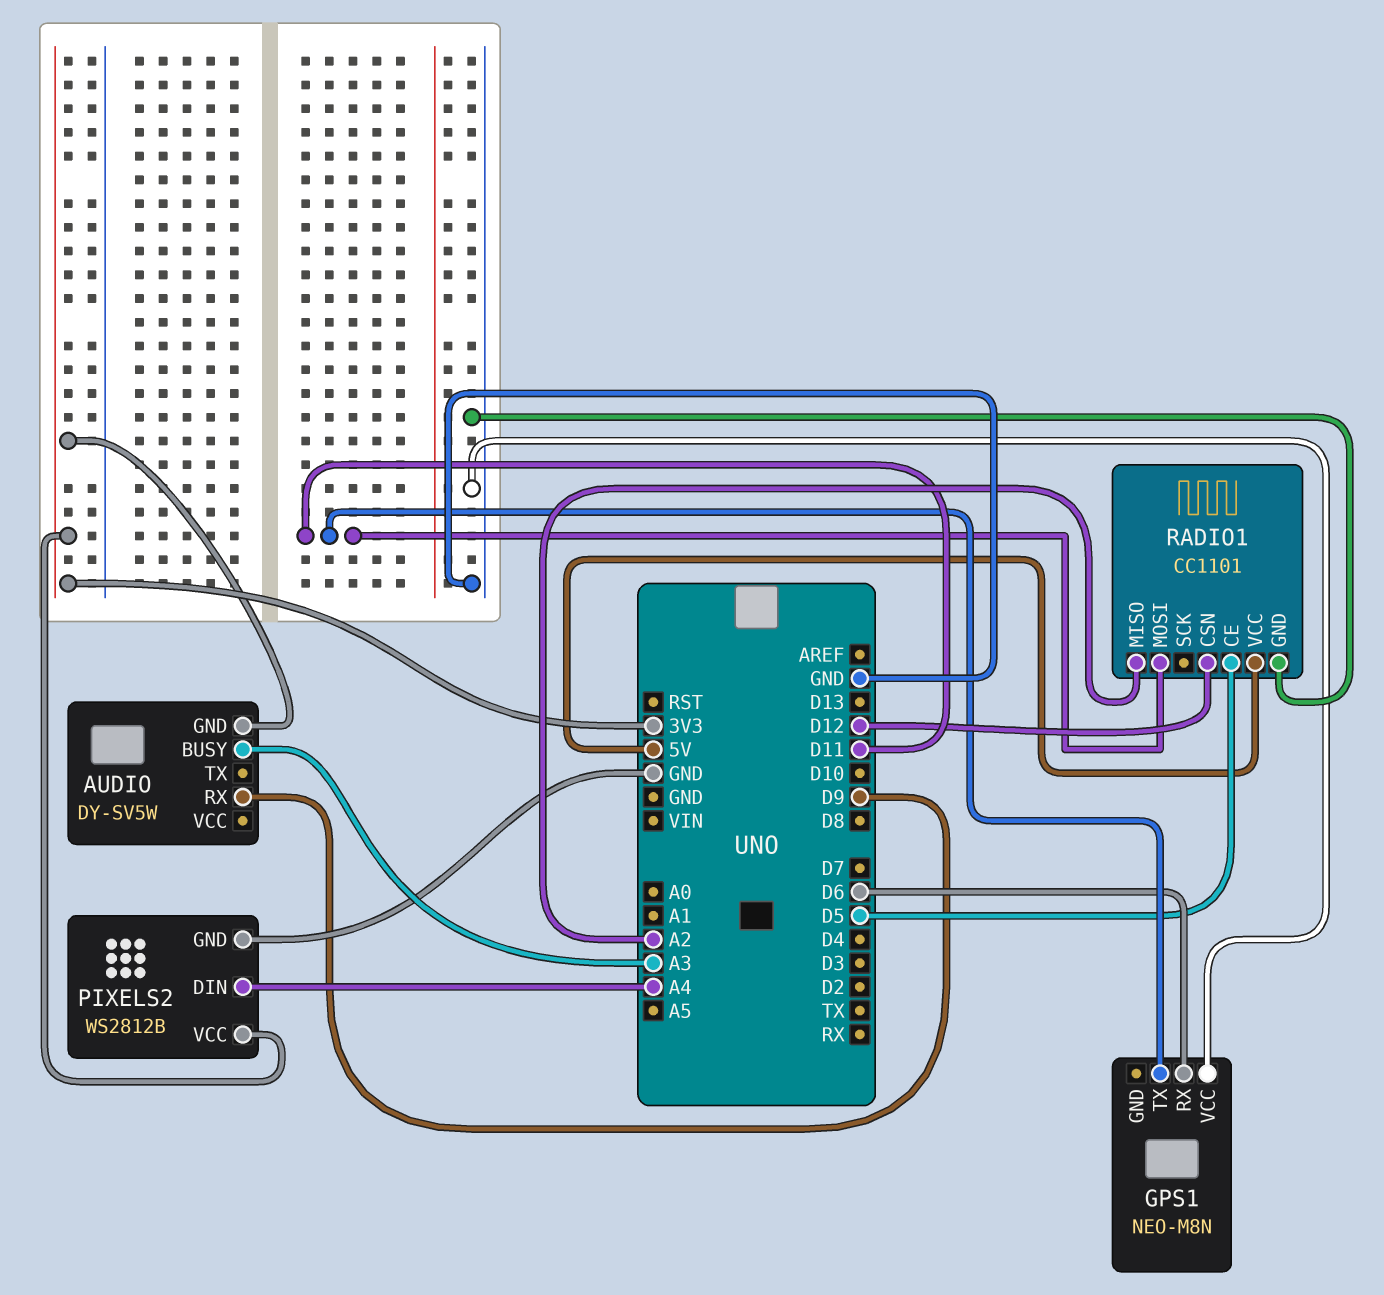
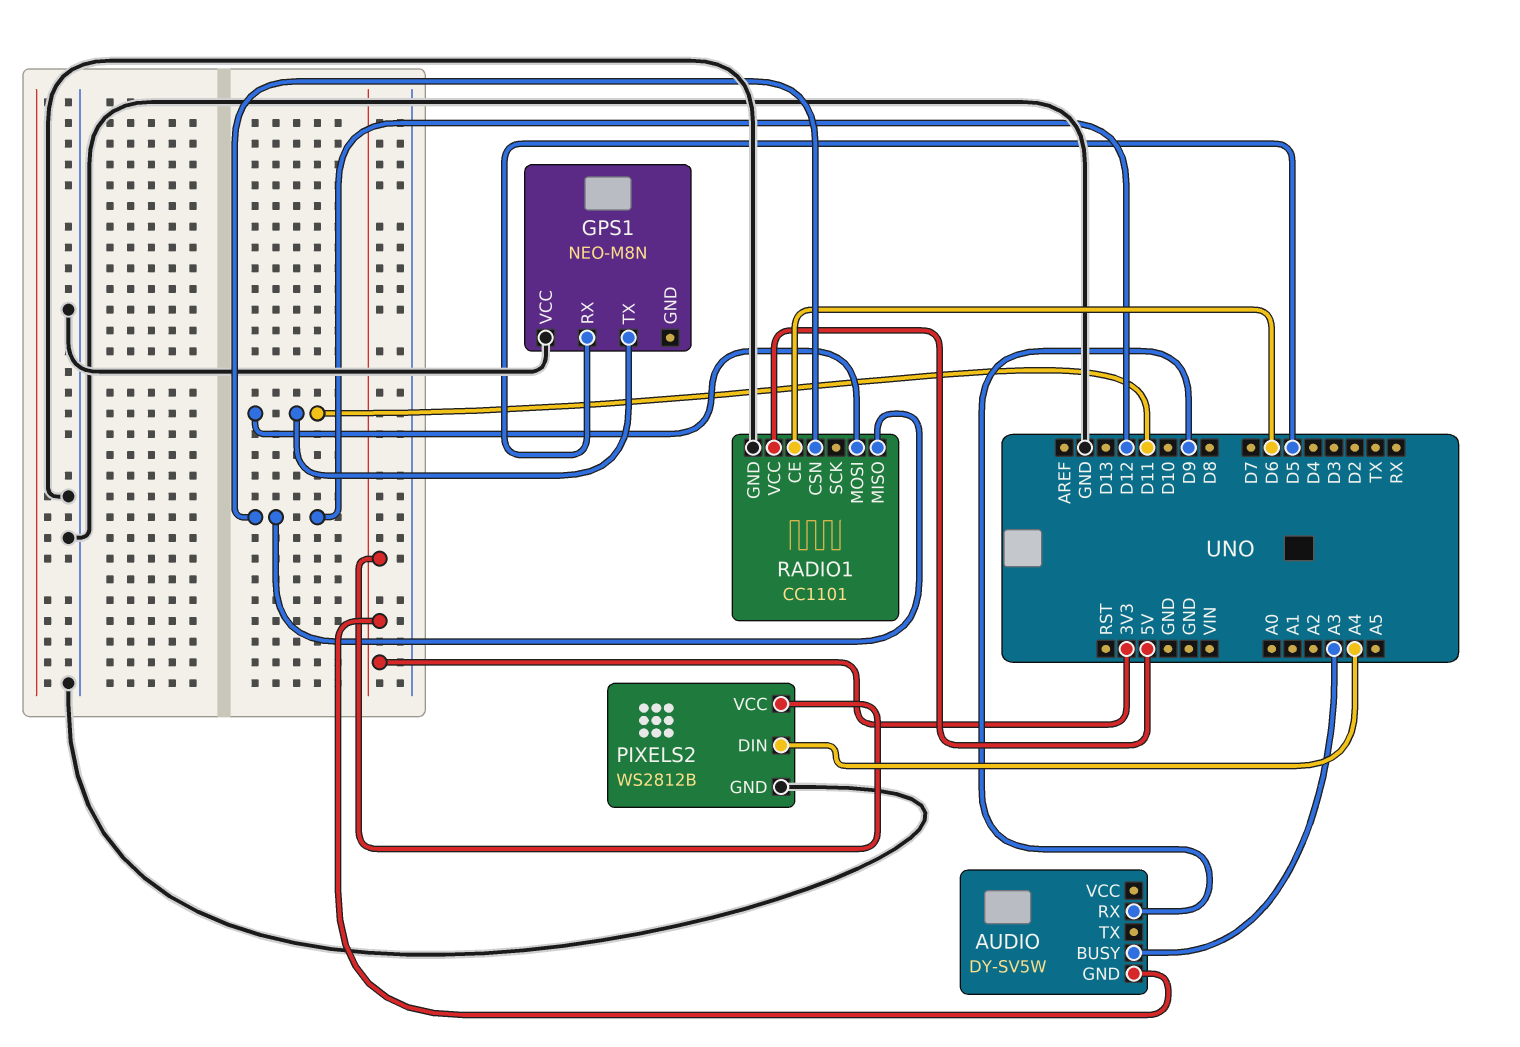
GPS1 pin RX: D6 -> D5
RADIO1 pin CE: D5 -> D6
RADIO1 pin MISO: A2 -> D12

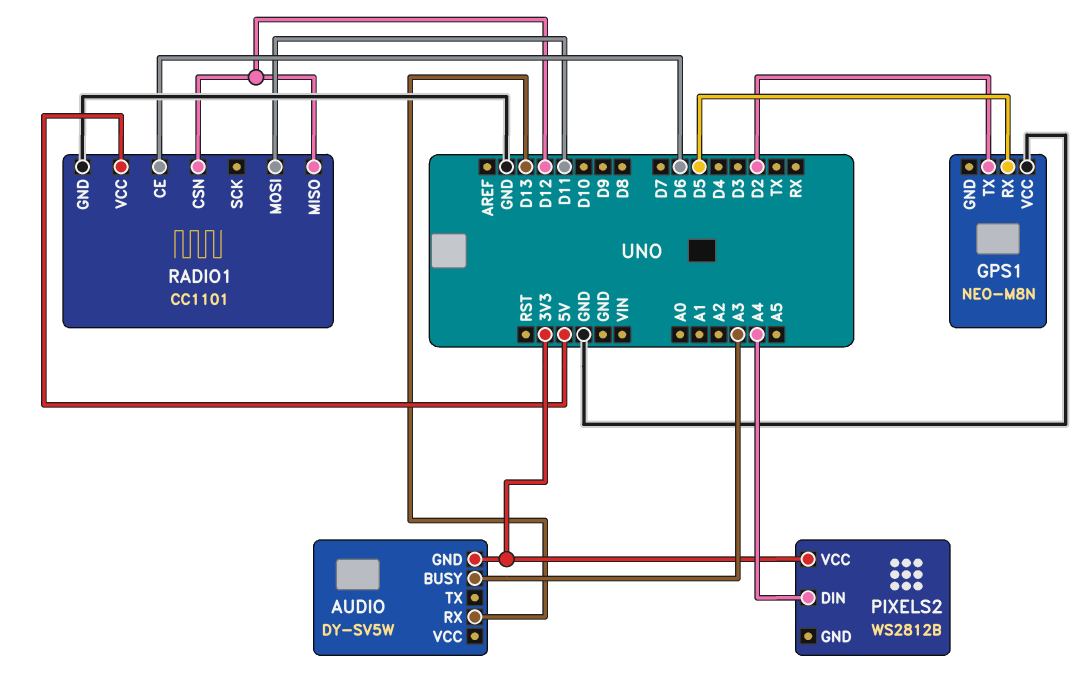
AUDIO pin RX: D9 -> D13
GPS1 pin TX: D11 -> D2
PIXELS2 pin GND: GND -> none

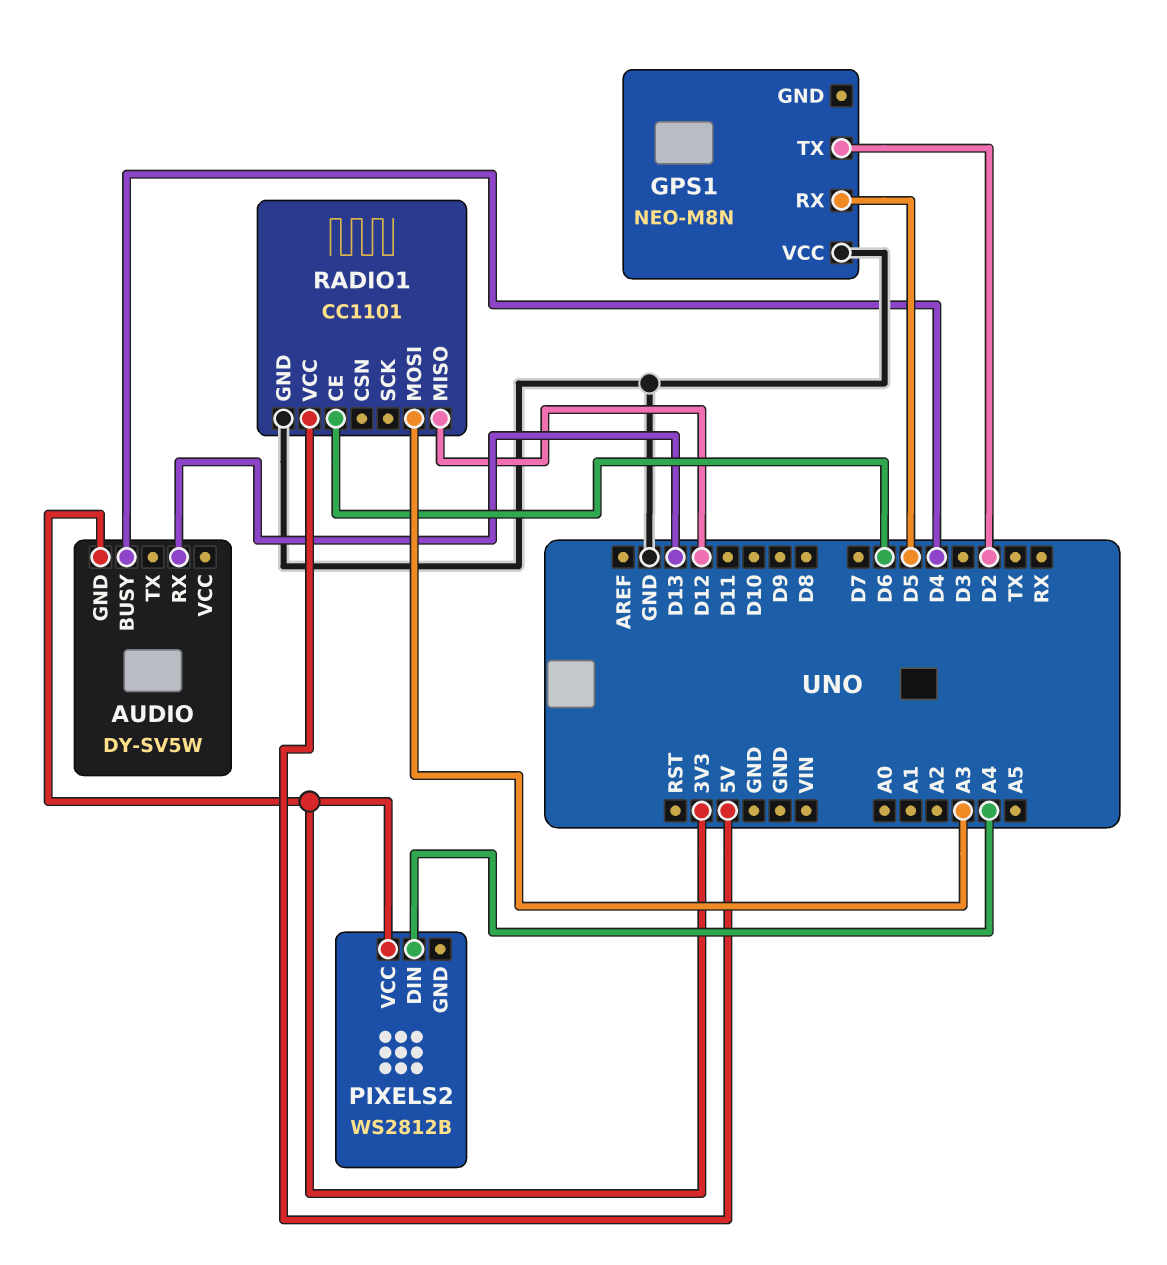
AUDIO pin BUSY: A3 -> D4
RADIO1 pin CSN: D12 -> none
RADIO1 pin MOSI: D11 -> A3

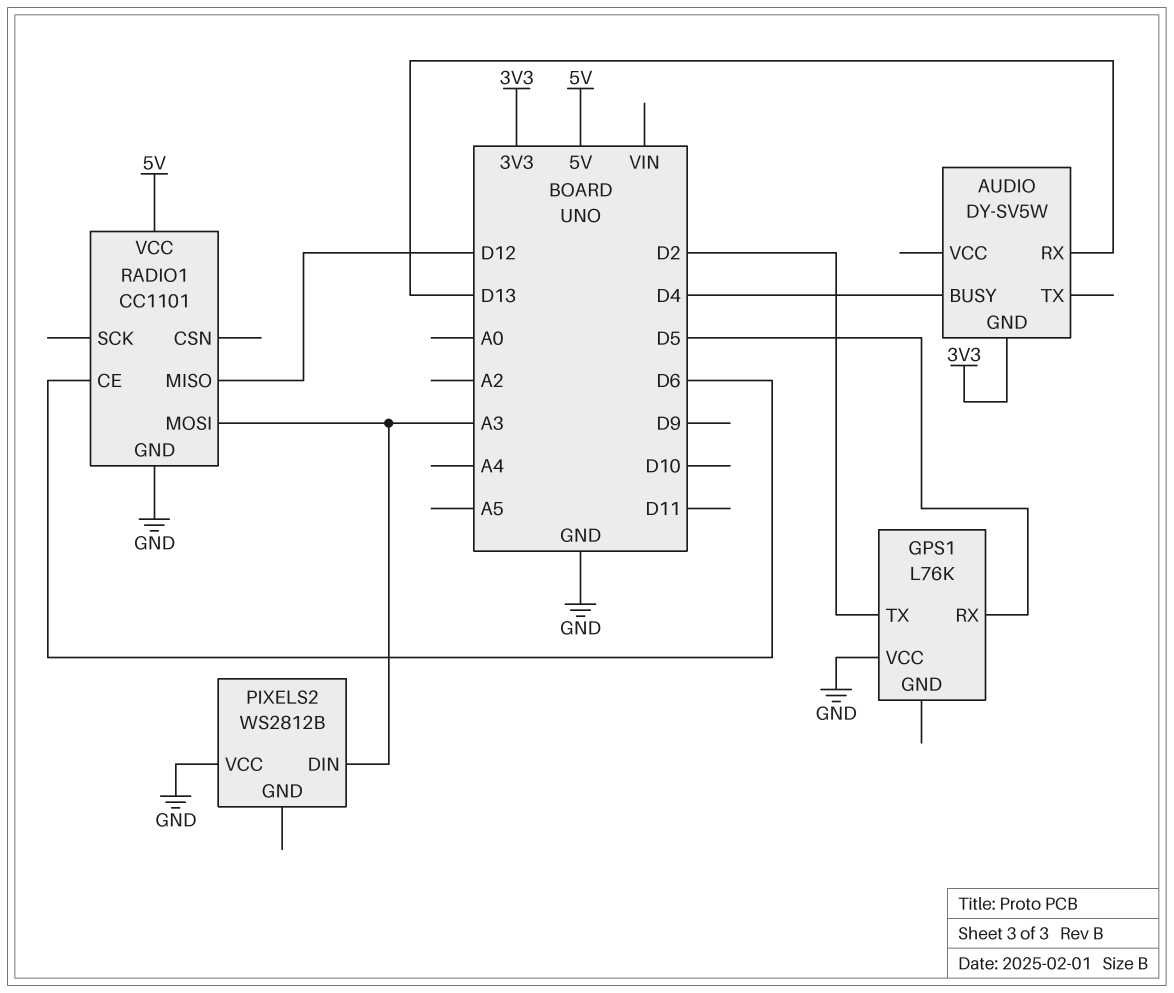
GPS1: NEO-M8N -> L76K
PIXELS2 pin DIN: A4 -> A3
PIXELS2 pin VCC: 3V3 -> GND

